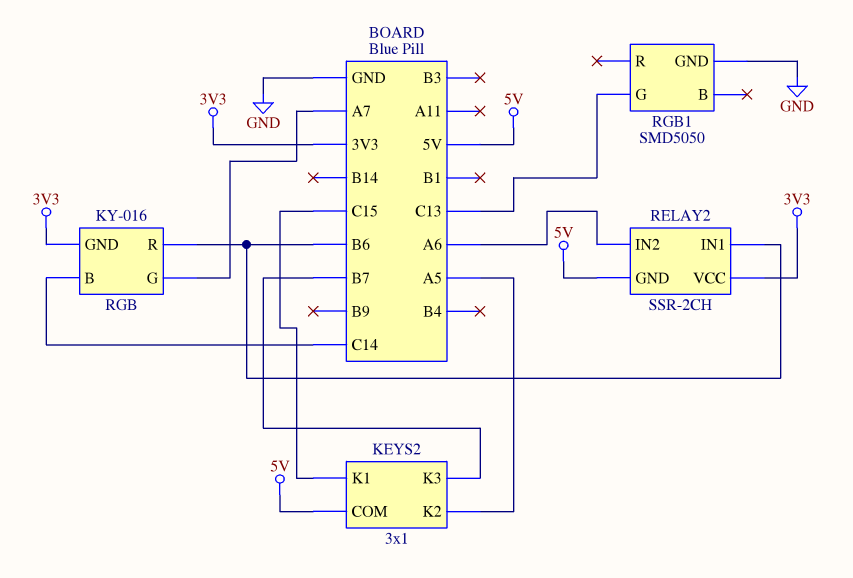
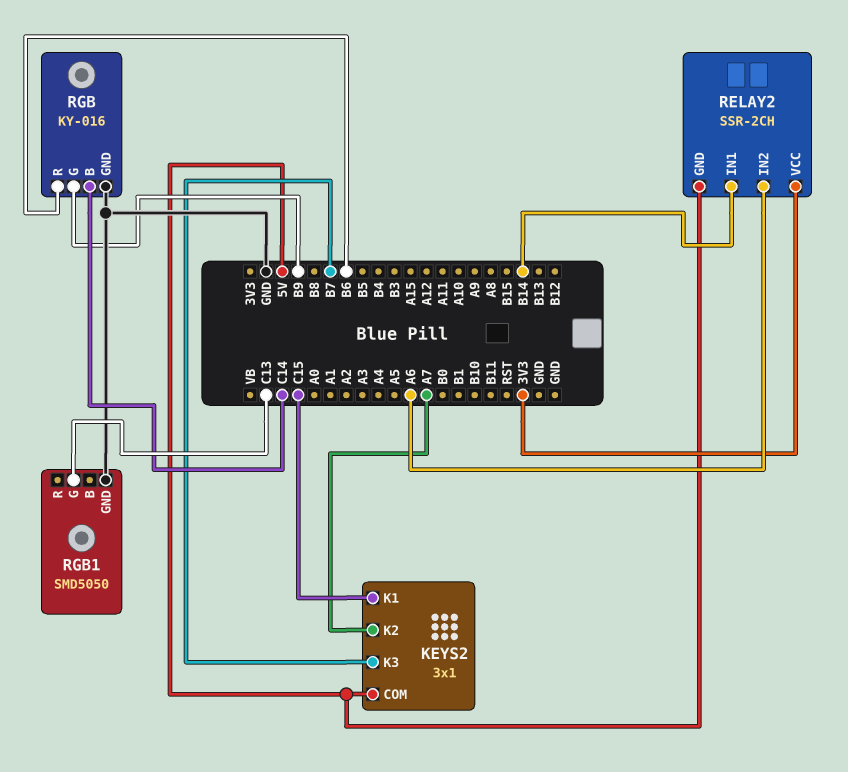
KEYS2 pin K2: A5 -> A7
RELAY2 pin IN1: B6 -> B14
RGB pin G: A7 -> B9
RGB pin GND: 3V3 -> GND

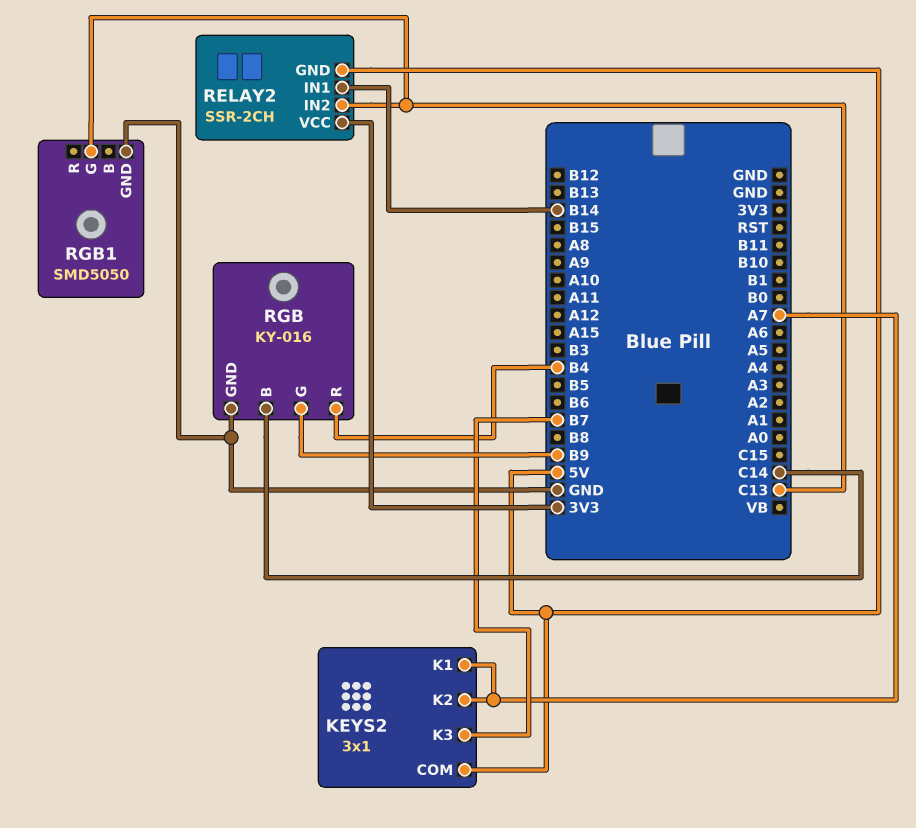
KEYS2 pin K1: C15 -> A7
RELAY2 pin IN2: A6 -> C13
RGB pin R: B6 -> B4

